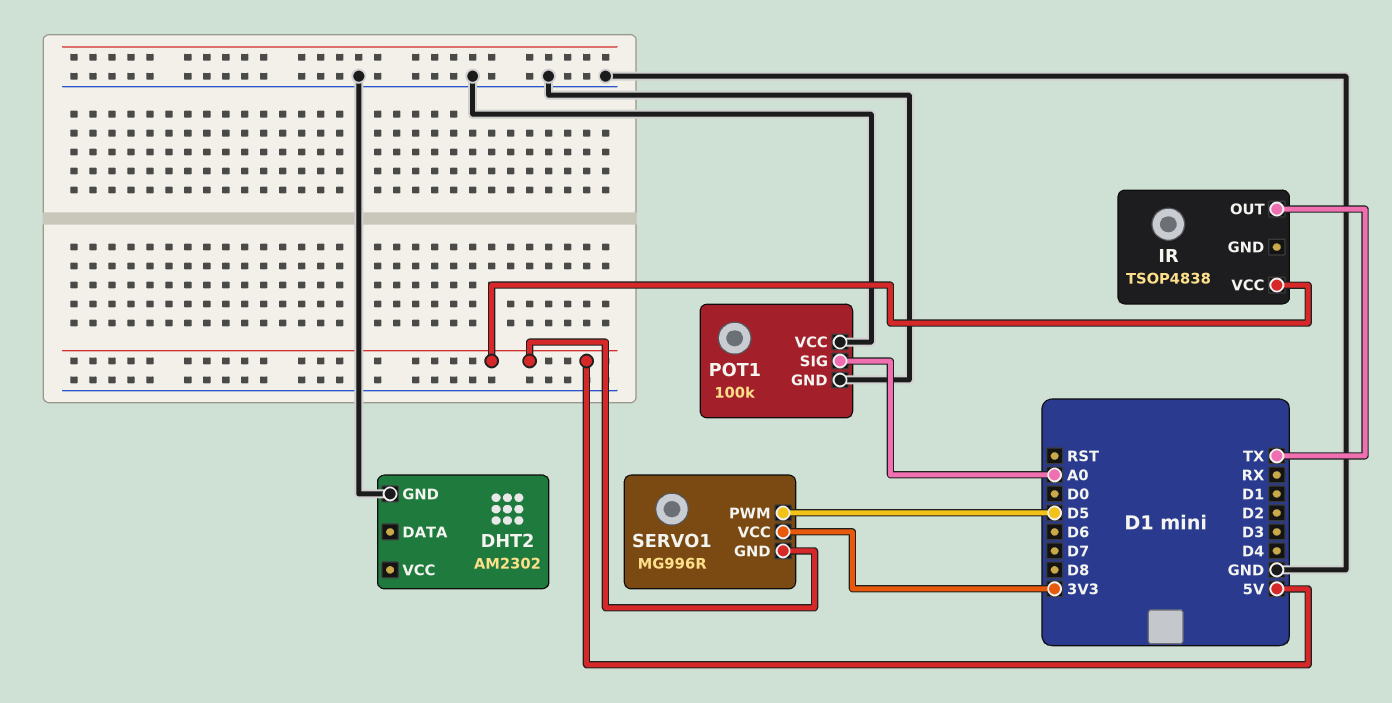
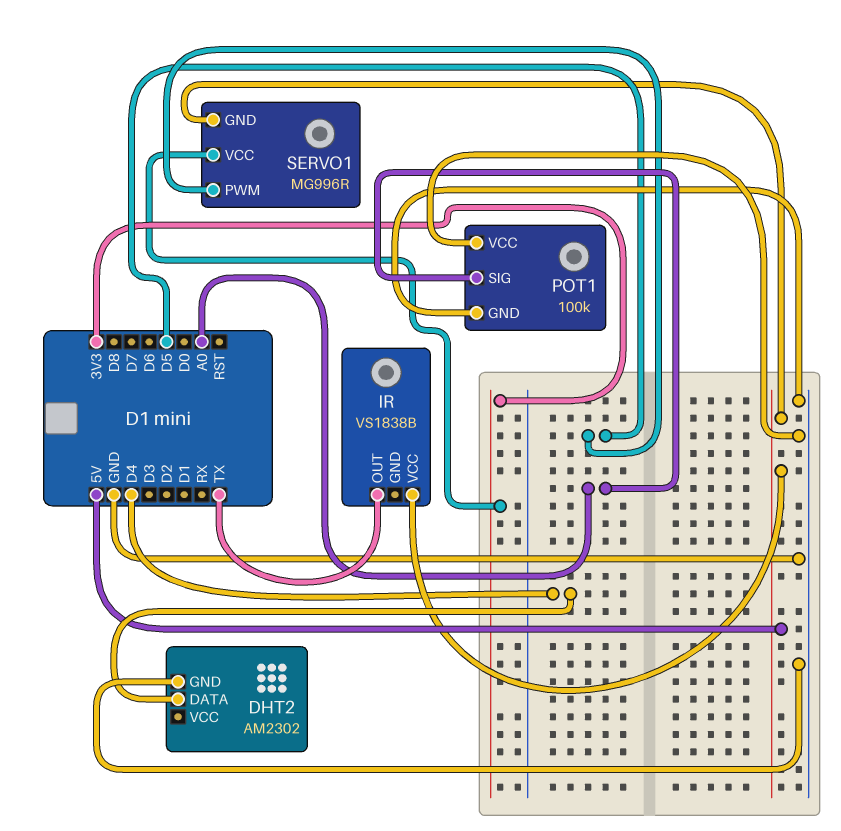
DHT2 pin DATA: none -> D4
IR: TSOP4838 -> VS1838B

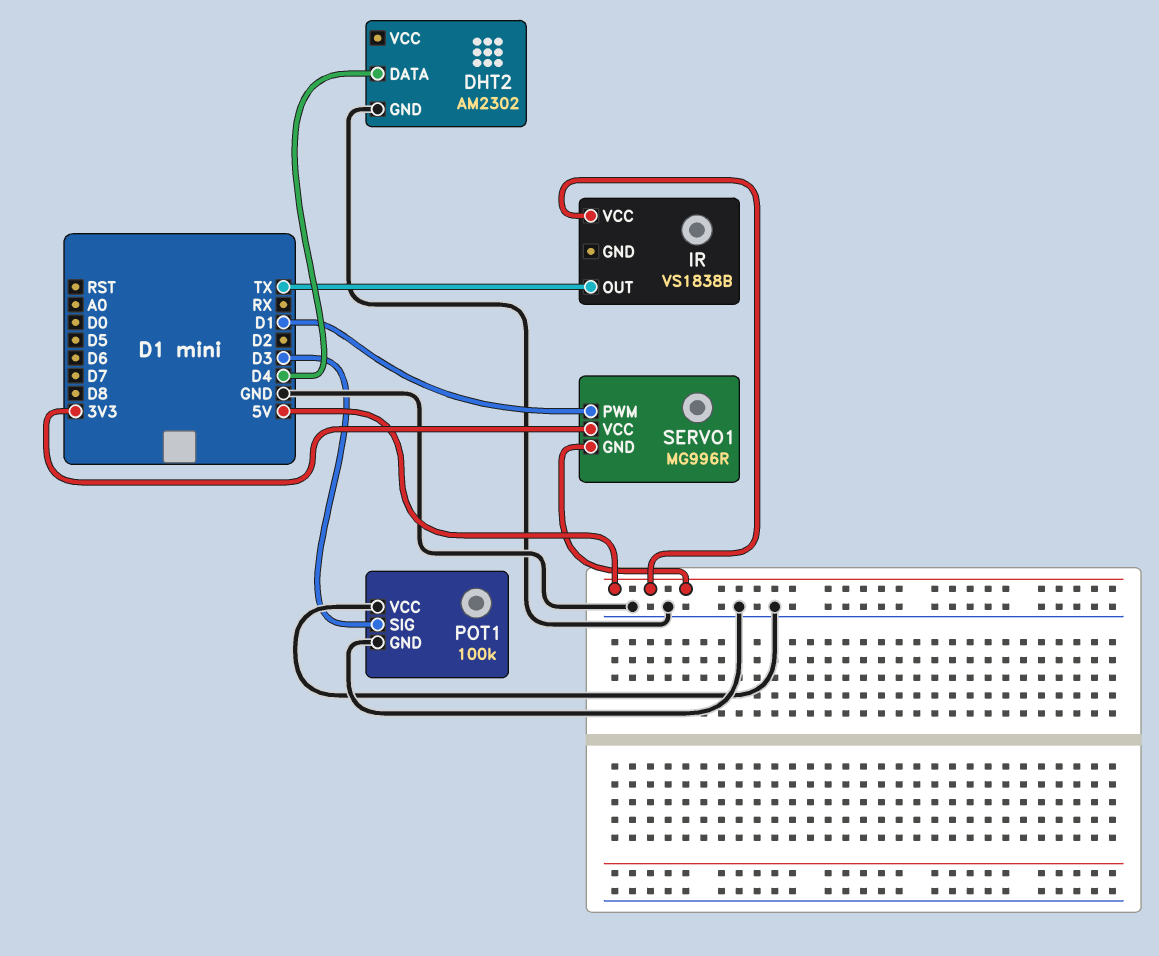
POT1 pin SIG: A0 -> D3
SERVO1 pin PWM: D5 -> D1

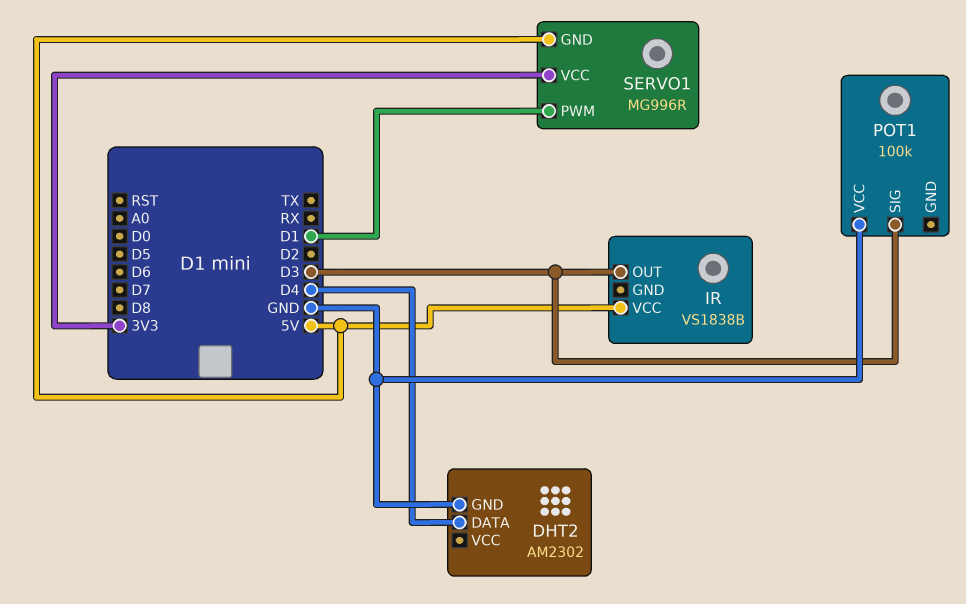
IR pin OUT: TX -> D3
POT1 pin GND: GND -> none

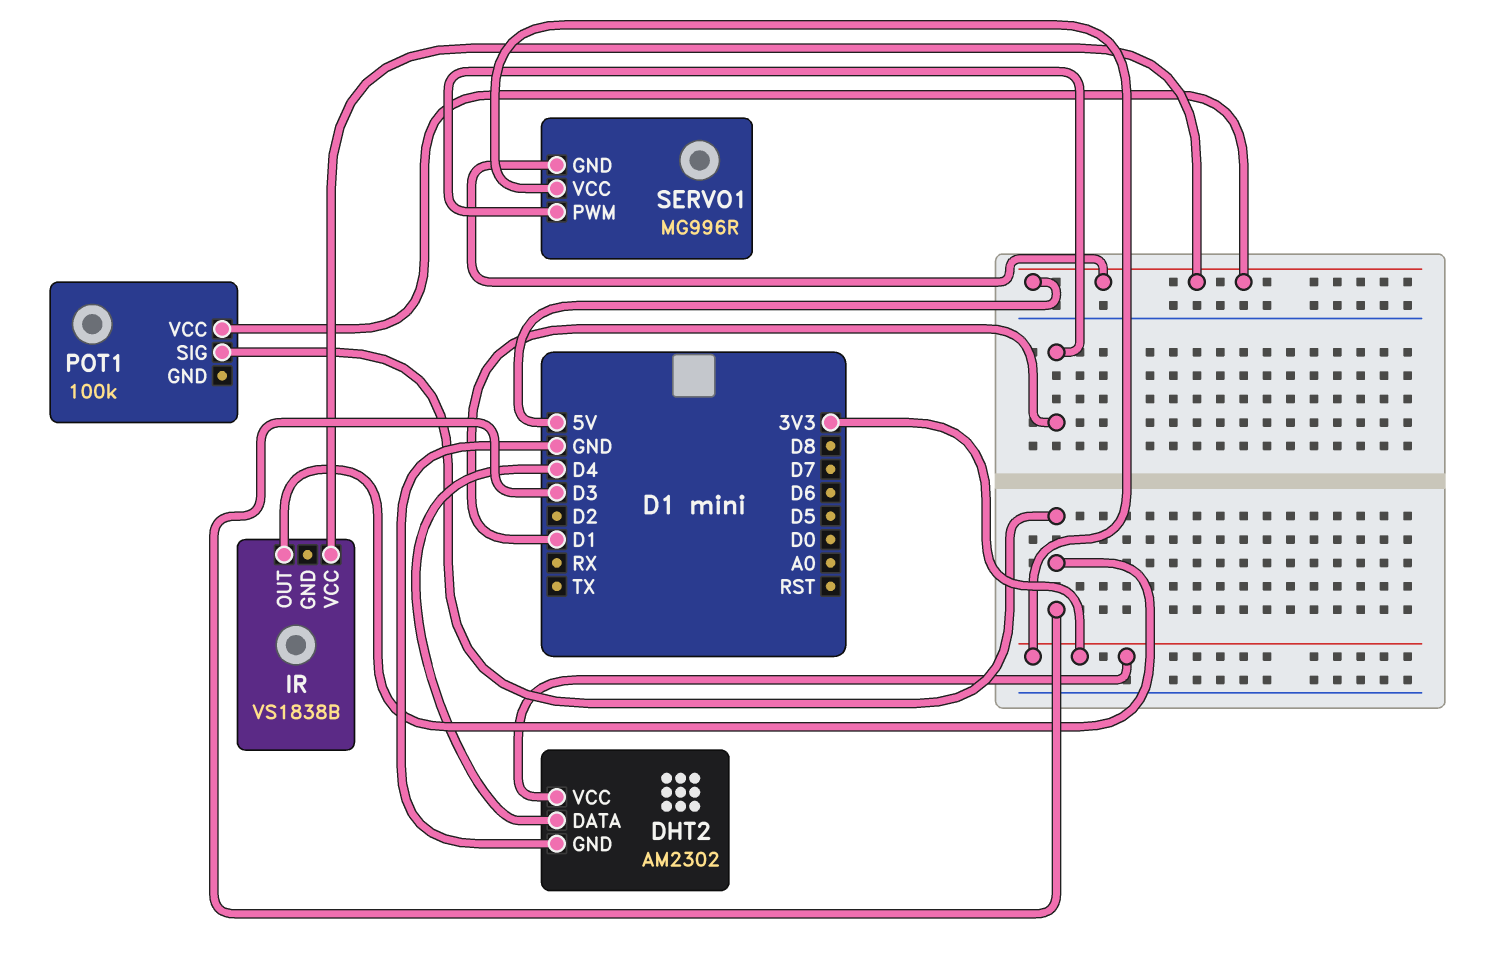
DHT2 pin VCC: none -> 3V3
POT1 pin VCC: GND -> 5V

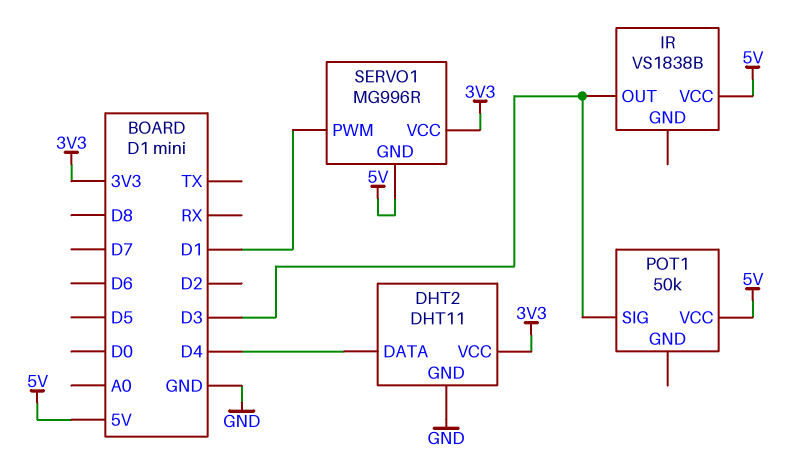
DHT2: AM2302 -> DHT11
POT1: 100k -> 50k

